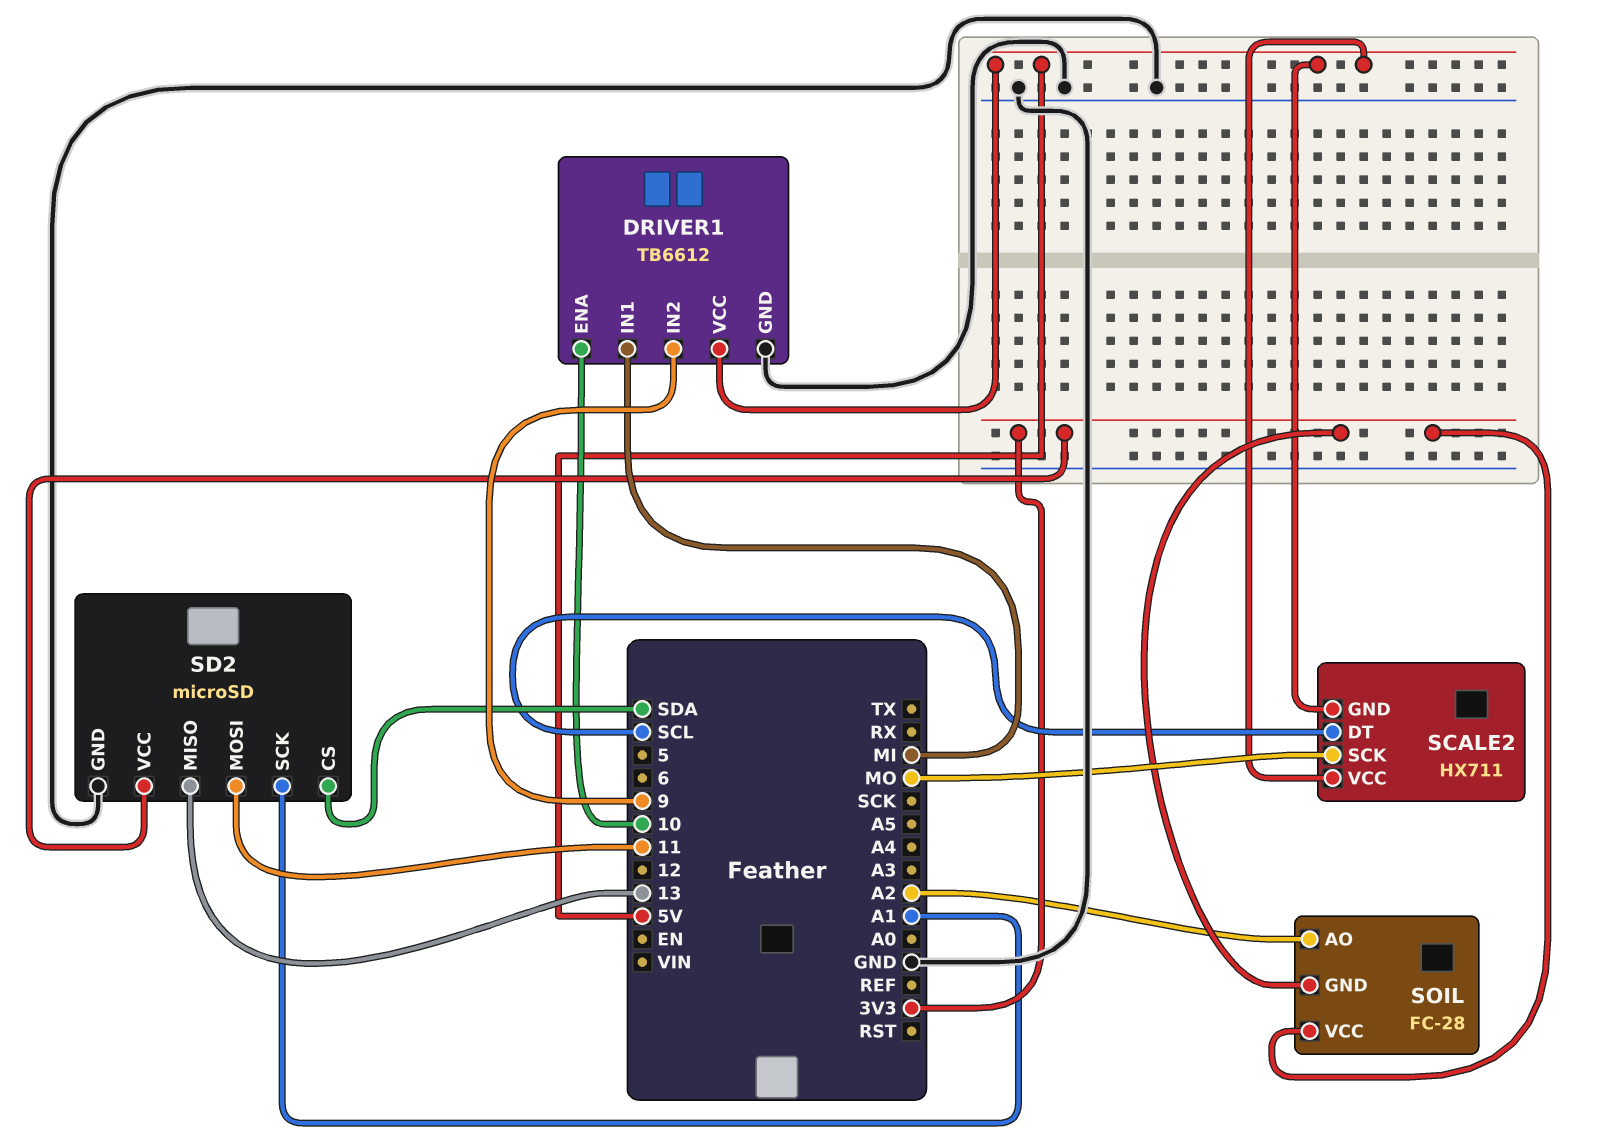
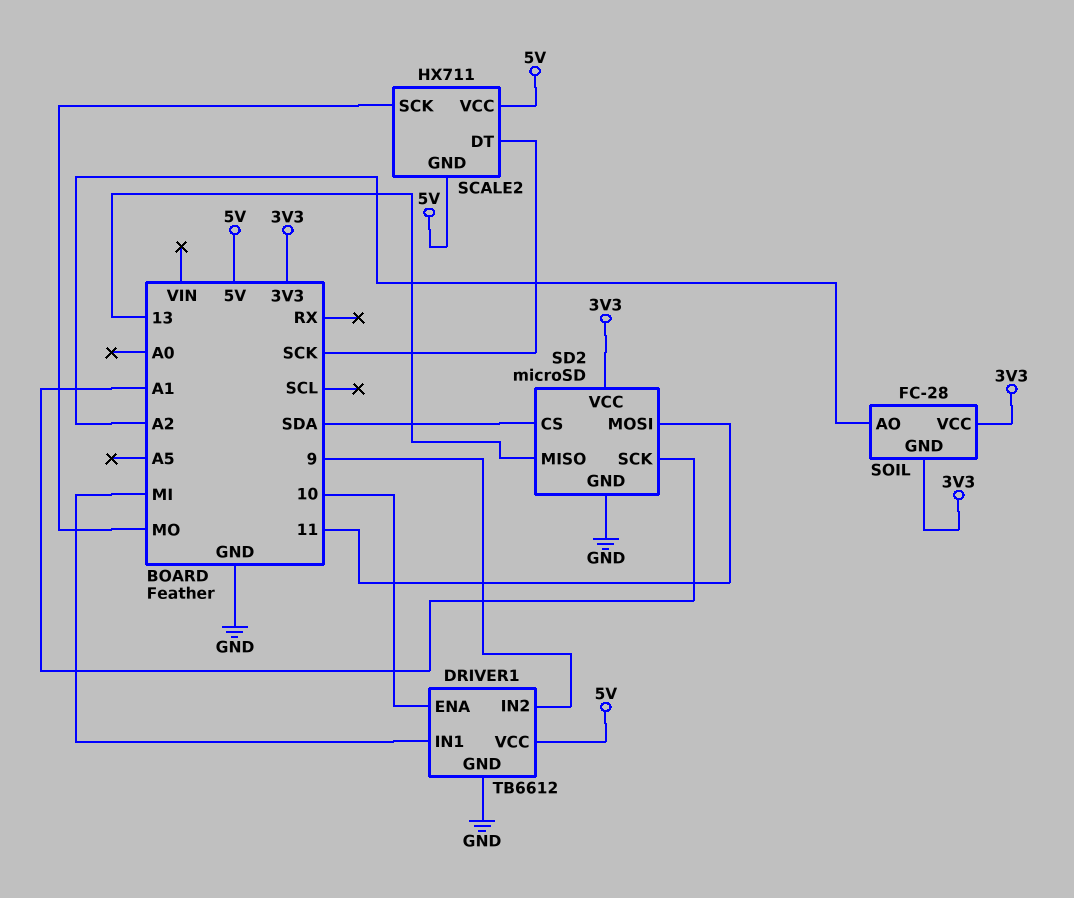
SCALE2 pin DT: SCL -> SCK

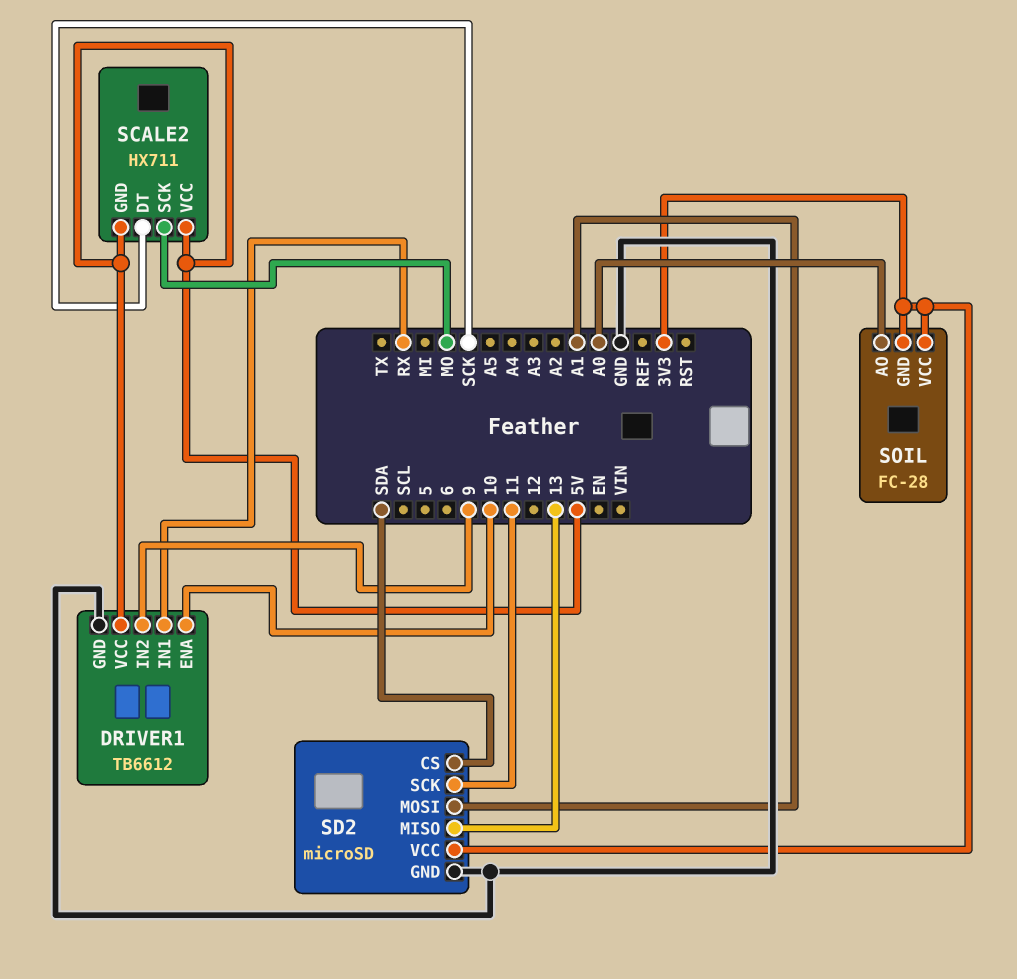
DRIVER1 pin IN1: MI -> RX
SD2 pin MOSI: 11 -> A1
SD2 pin SCK: A1 -> 11
SOIL pin AO: A2 -> A0

